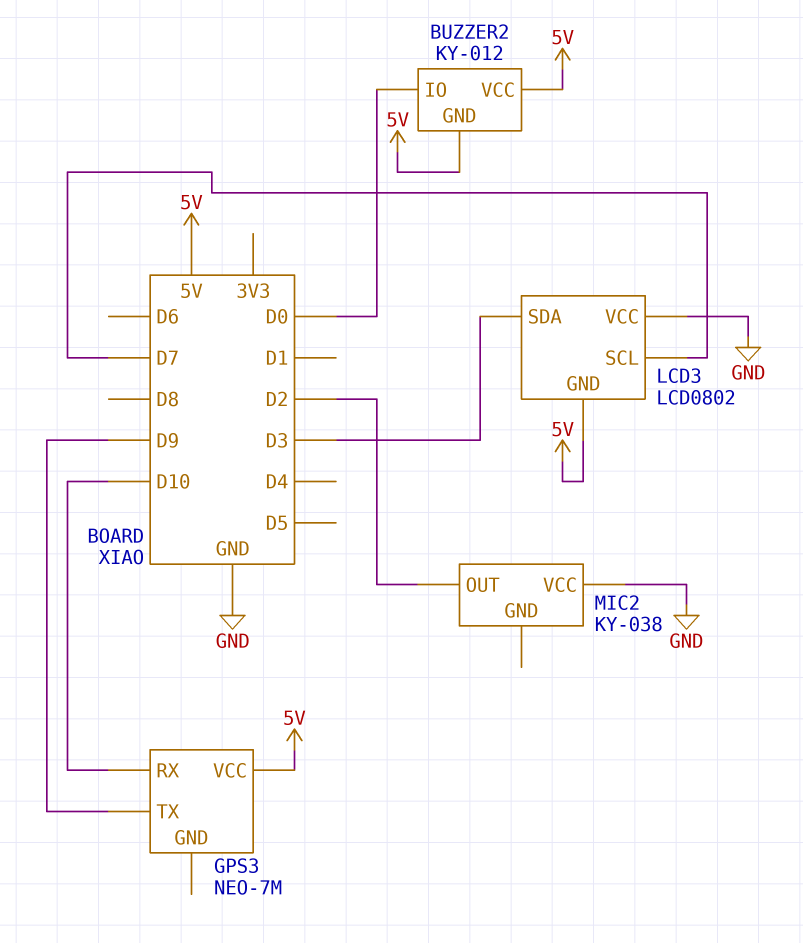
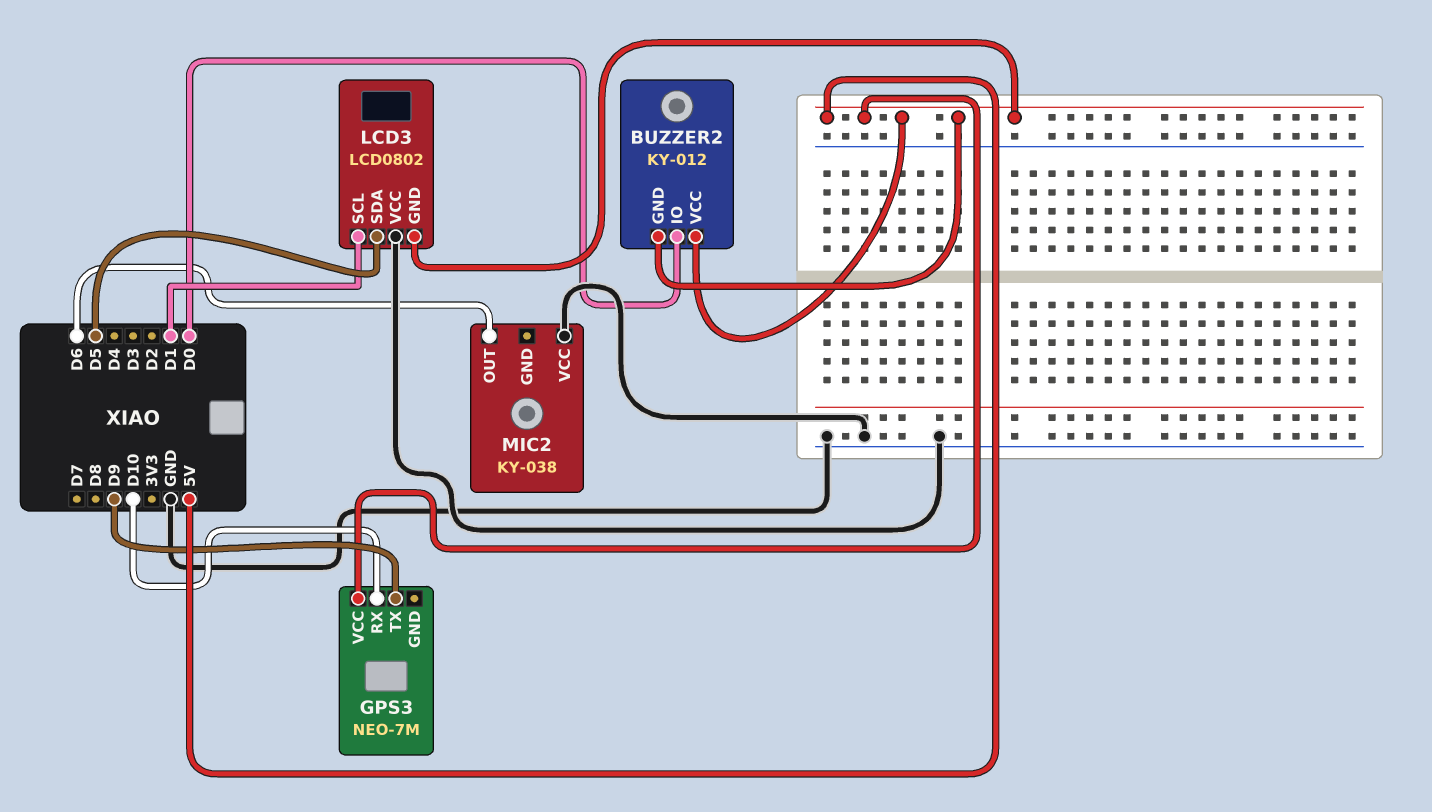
LCD3 pin SCL: D7 -> D1
LCD3 pin SDA: D3 -> D5
MIC2 pin OUT: D2 -> D6

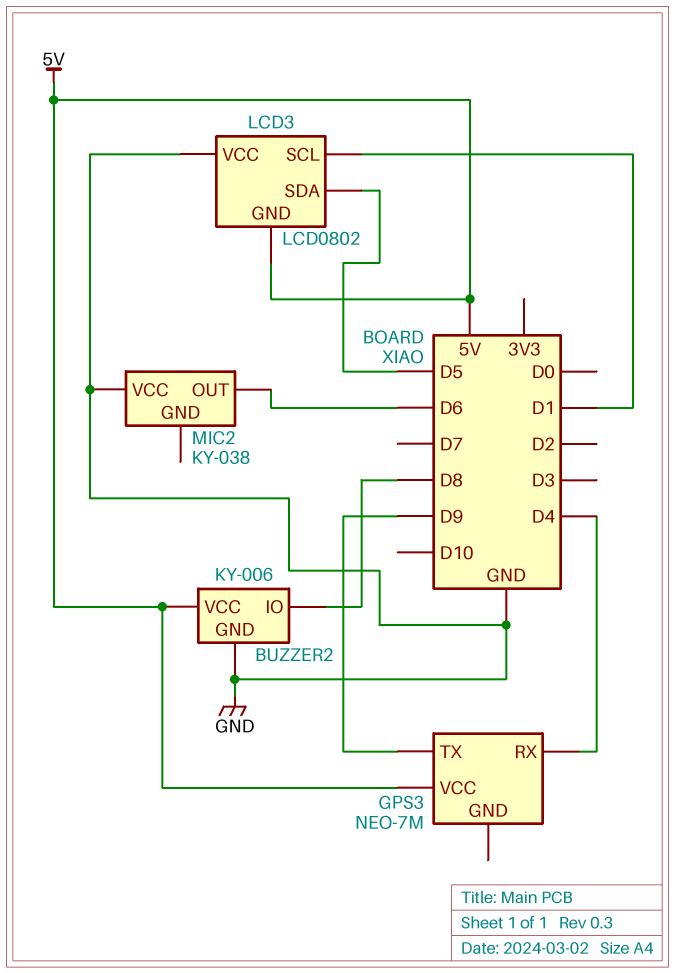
BUZZER2: KY-012 -> KY-006
BUZZER2 pin GND: 5V -> GND
BUZZER2 pin IO: D0 -> D8
GPS3 pin RX: D10 -> D4

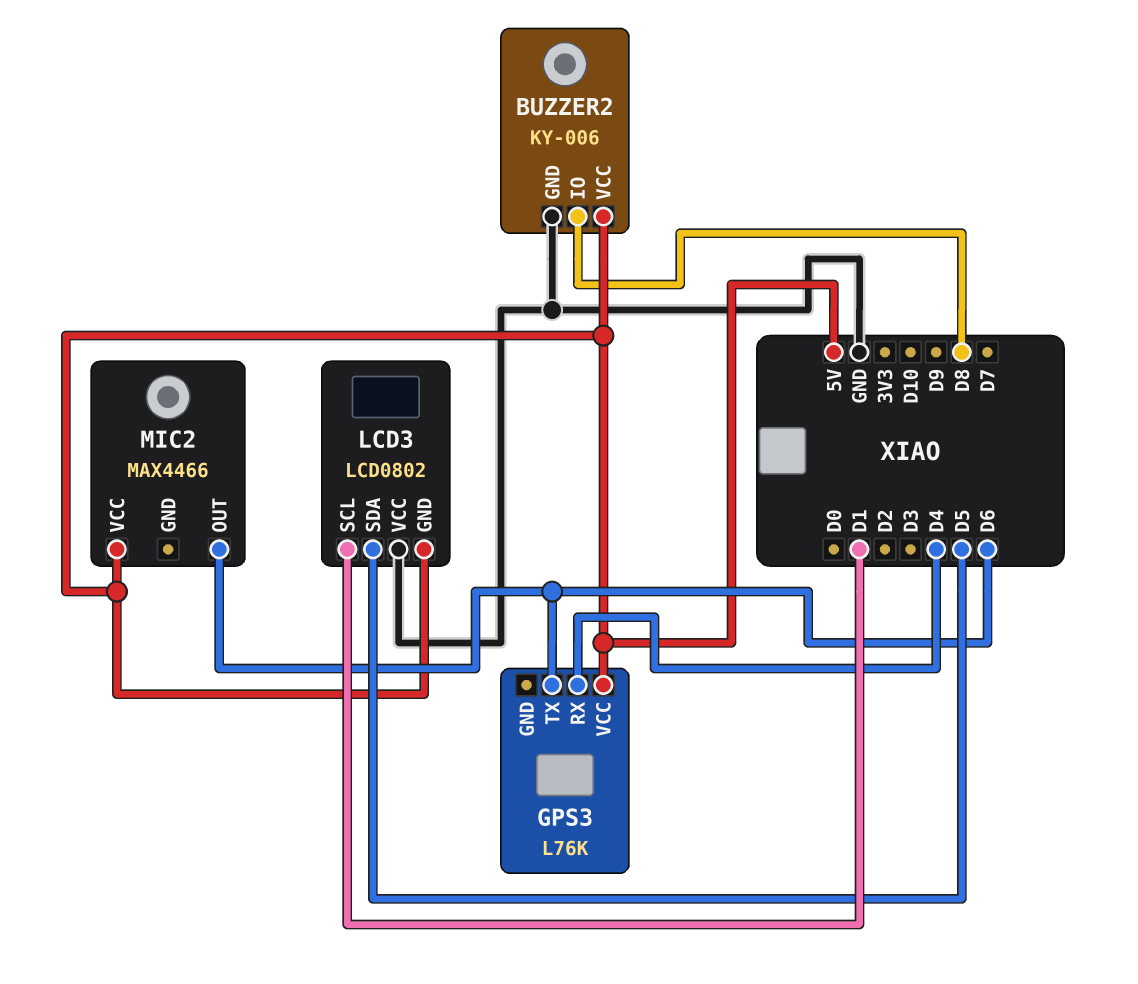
GPS3: NEO-7M -> L76K
GPS3 pin TX: D9 -> D6
MIC2: KY-038 -> MAX4466
MIC2 pin VCC: GND -> 5V

